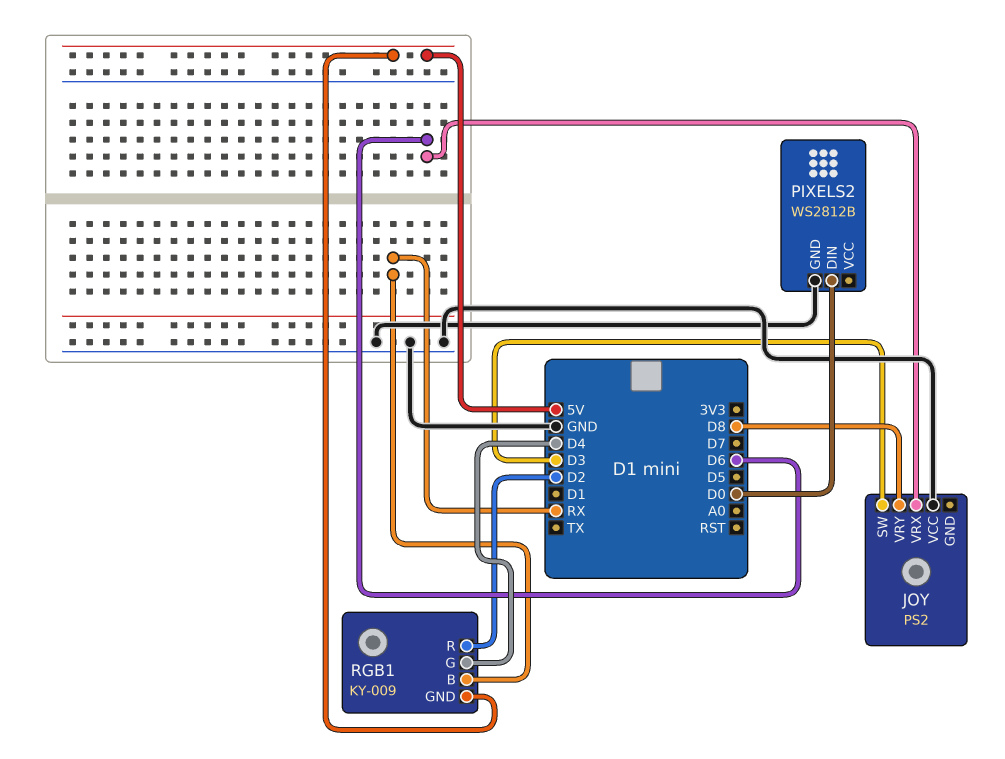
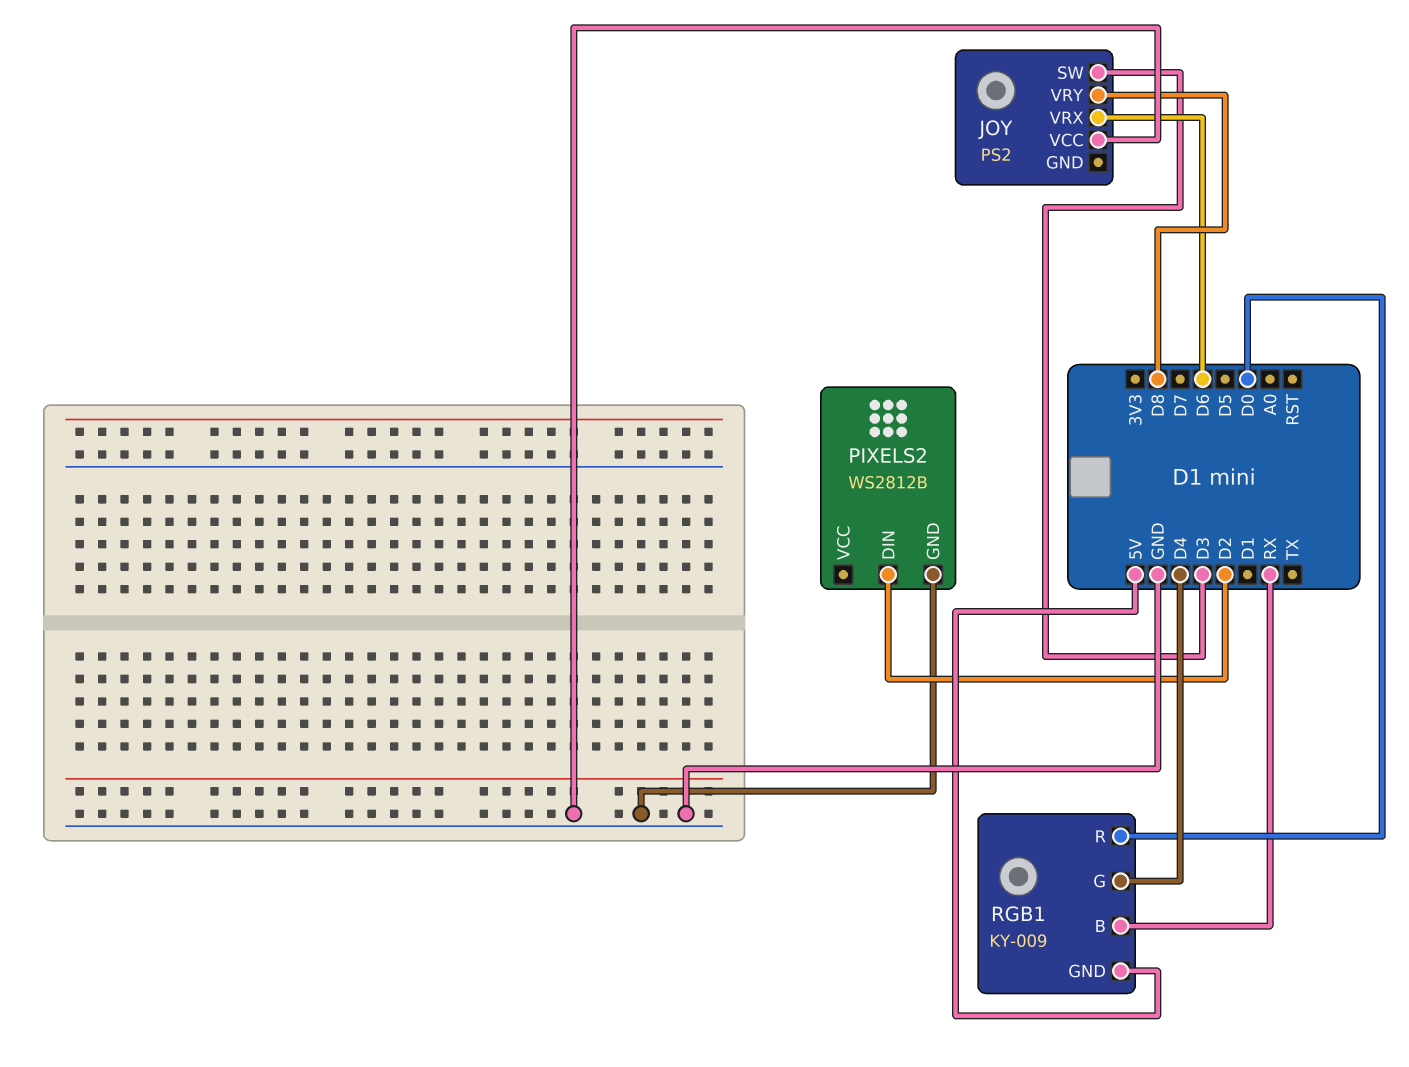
PIXELS2 pin DIN: D0 -> D2
RGB1 pin R: D2 -> D0

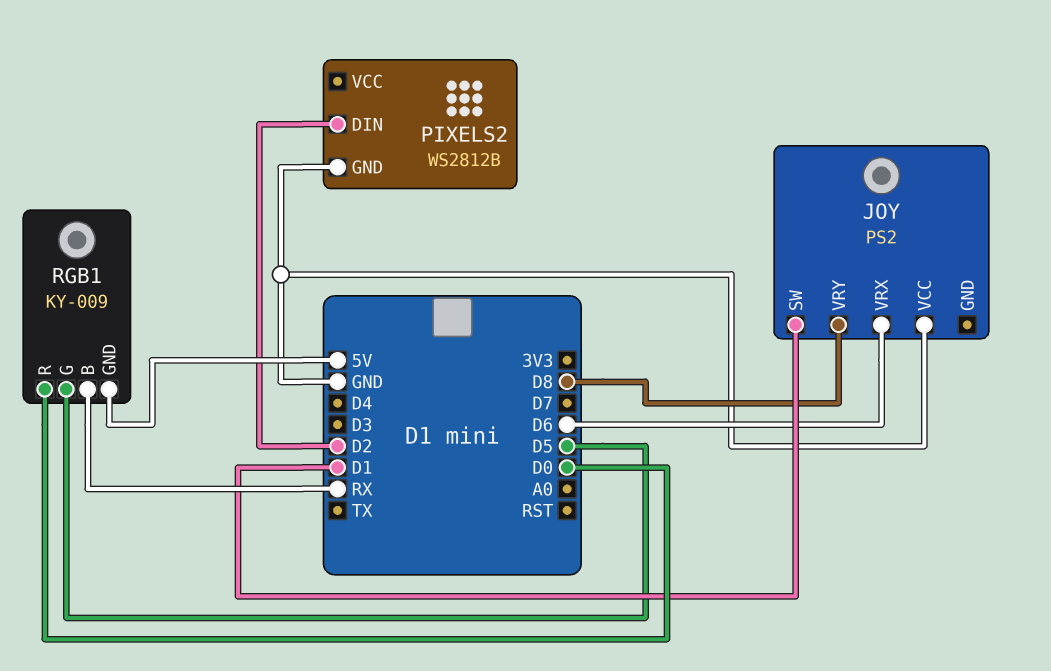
JOY pin SW: D3 -> D1
RGB1 pin G: D4 -> D5

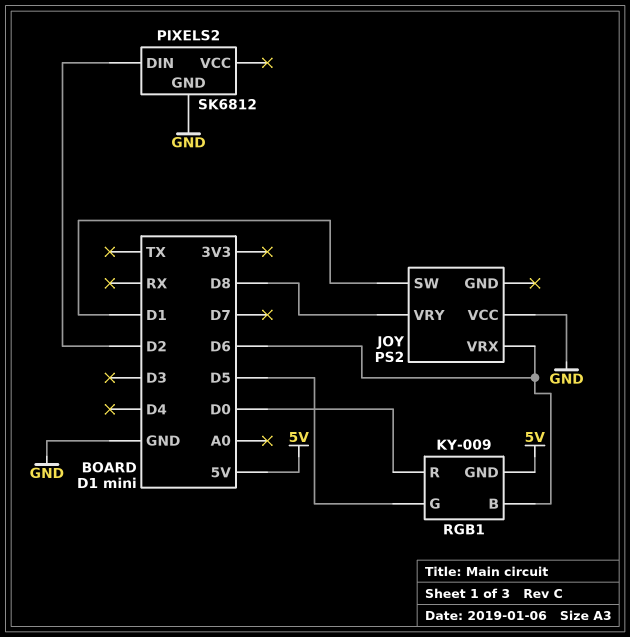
PIXELS2: WS2812B -> SK6812
RGB1 pin B: RX -> D6

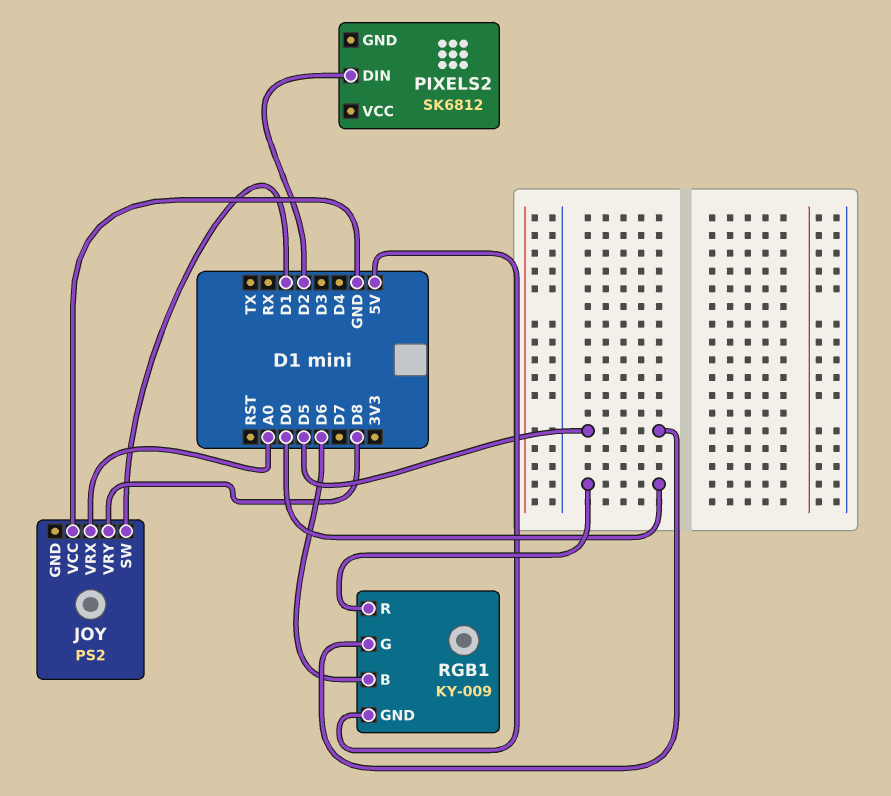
JOY pin VRX: D6 -> A0
PIXELS2 pin GND: GND -> none

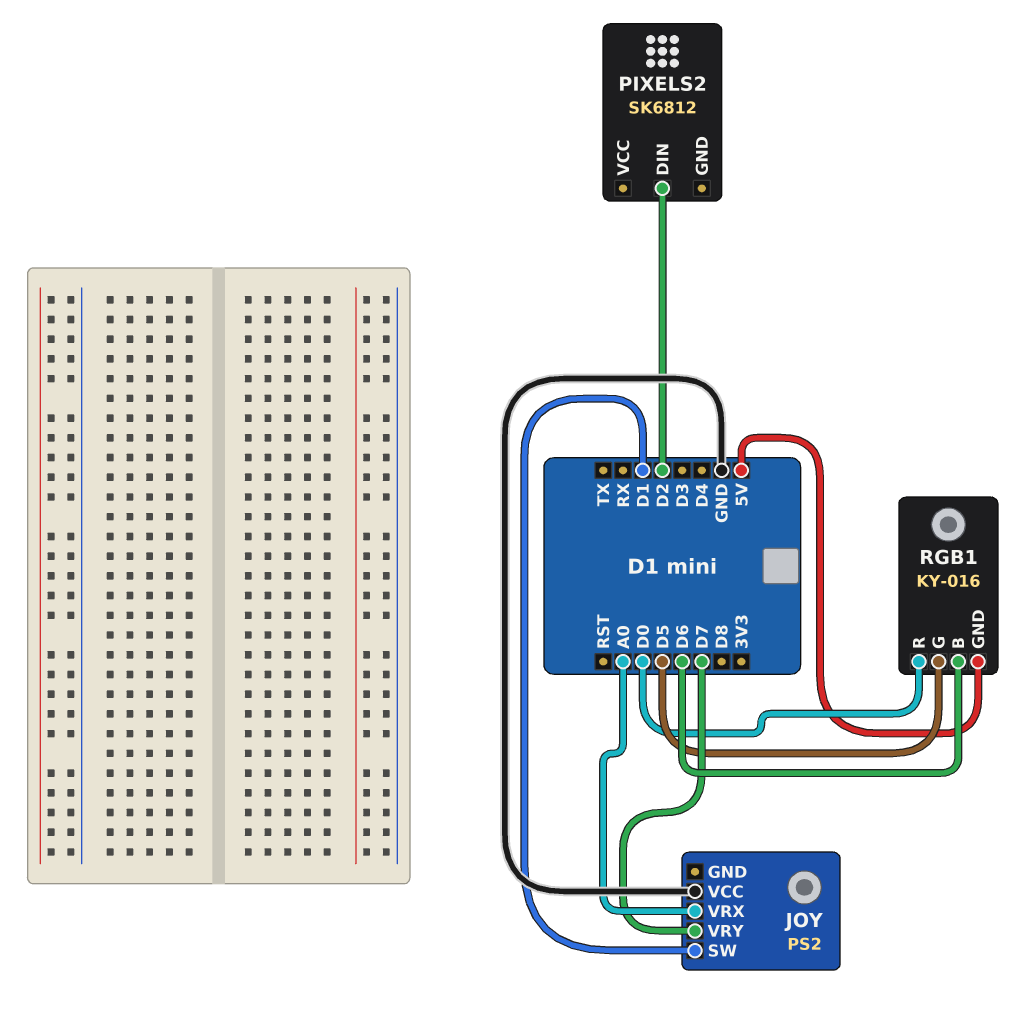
JOY pin VRY: D8 -> D7
RGB1: KY-009 -> KY-016

